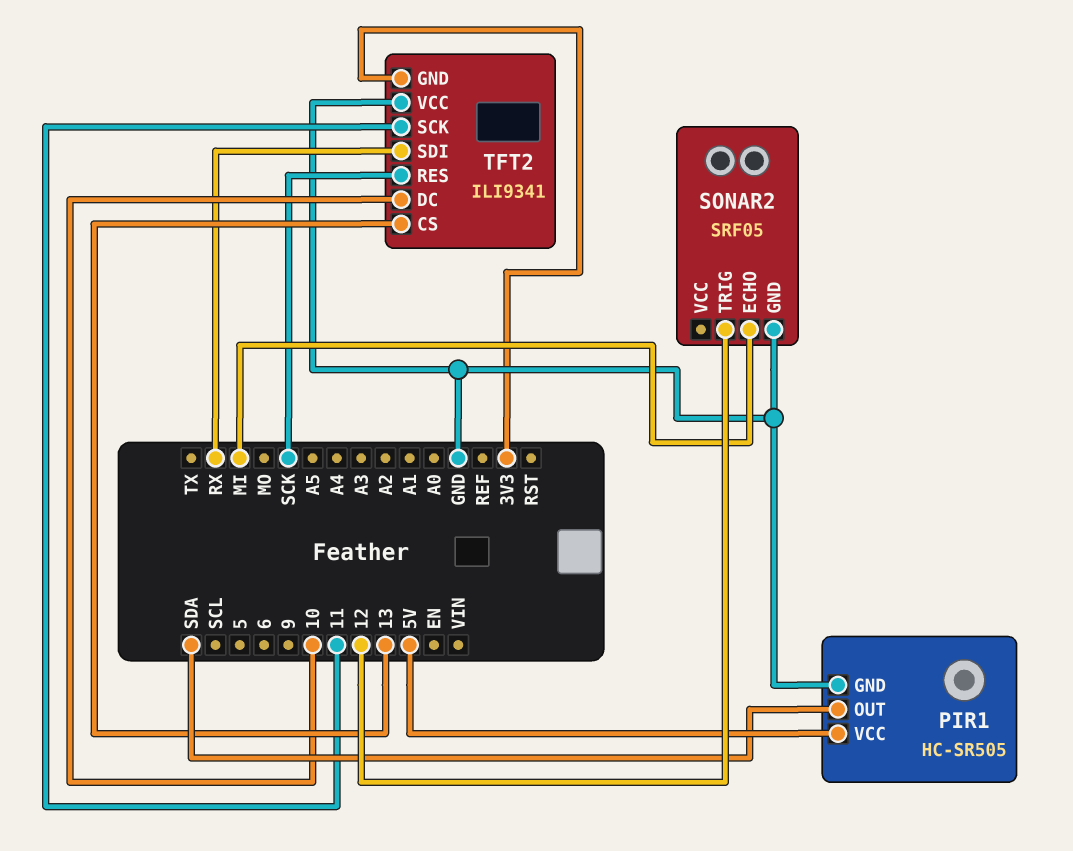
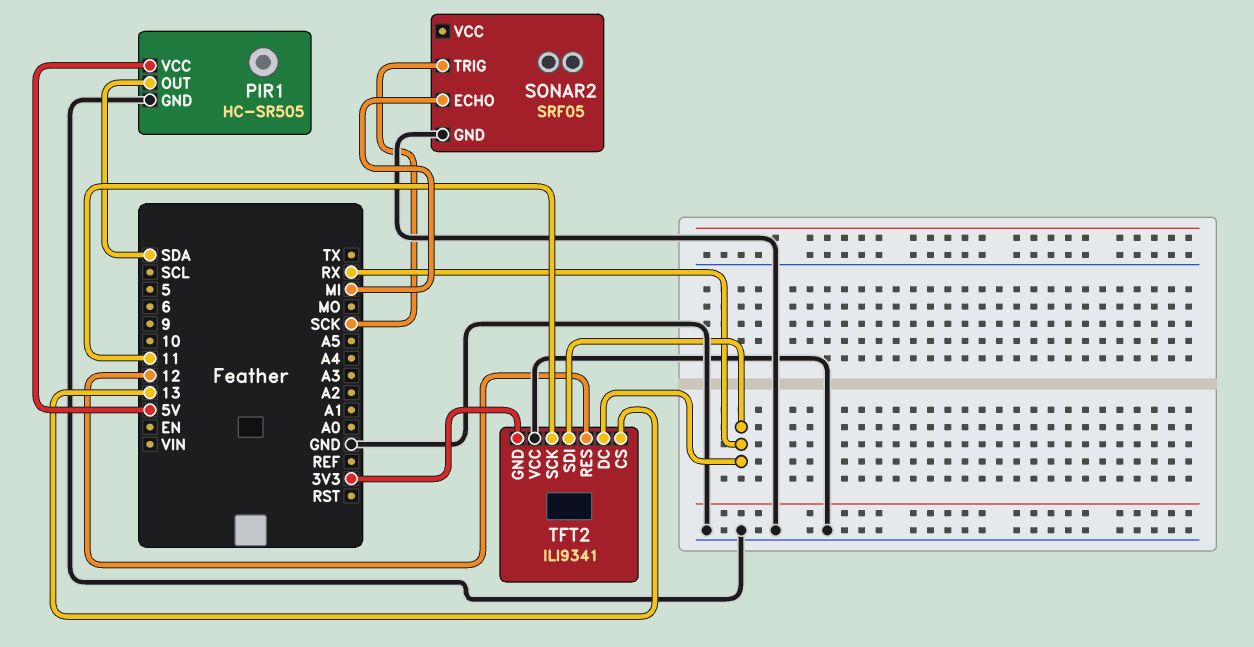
SONAR2 pin TRIG: 12 -> SCK
TFT2 pin DC: 10 -> RX
TFT2 pin RES: SCK -> 12

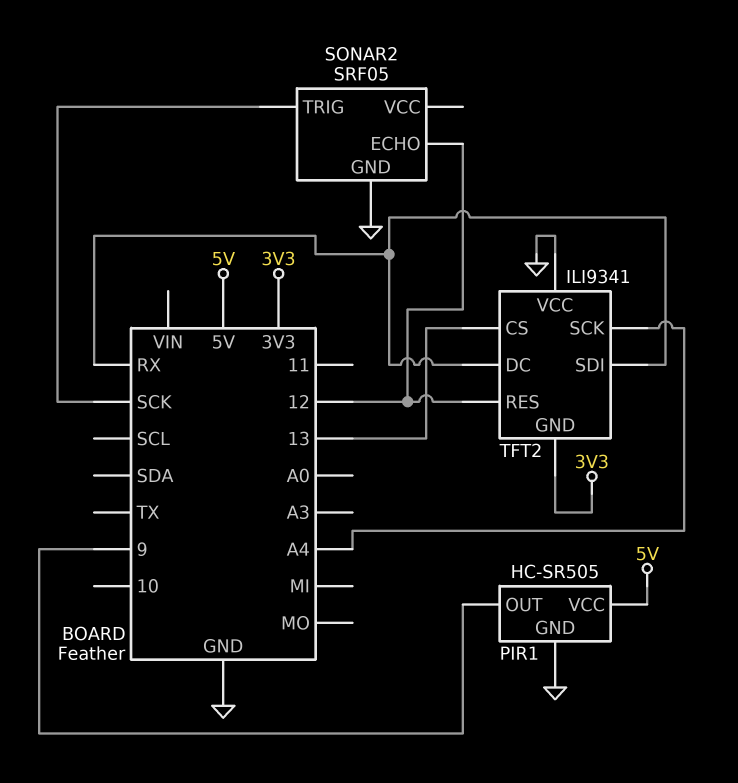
PIR1 pin OUT: SDA -> 9
SONAR2 pin ECHO: MI -> 12
TFT2 pin SCK: 11 -> A4

